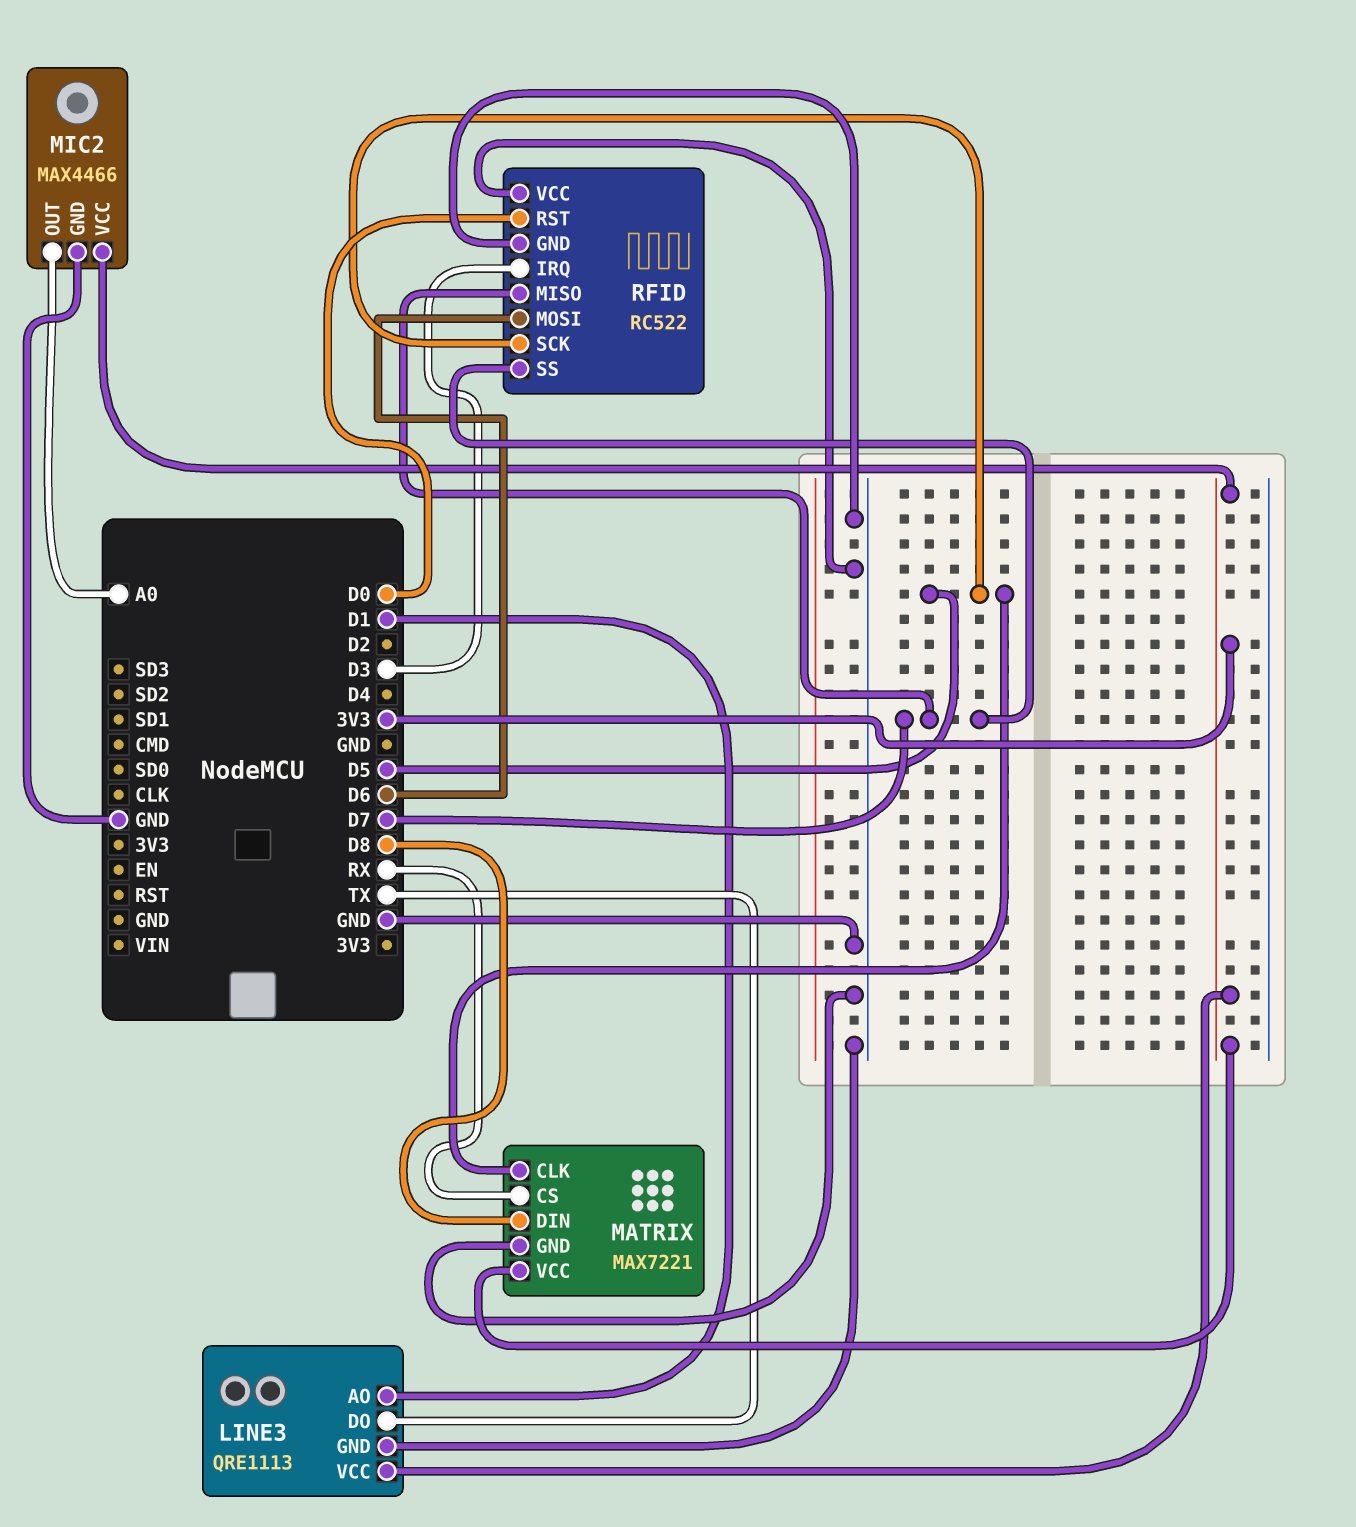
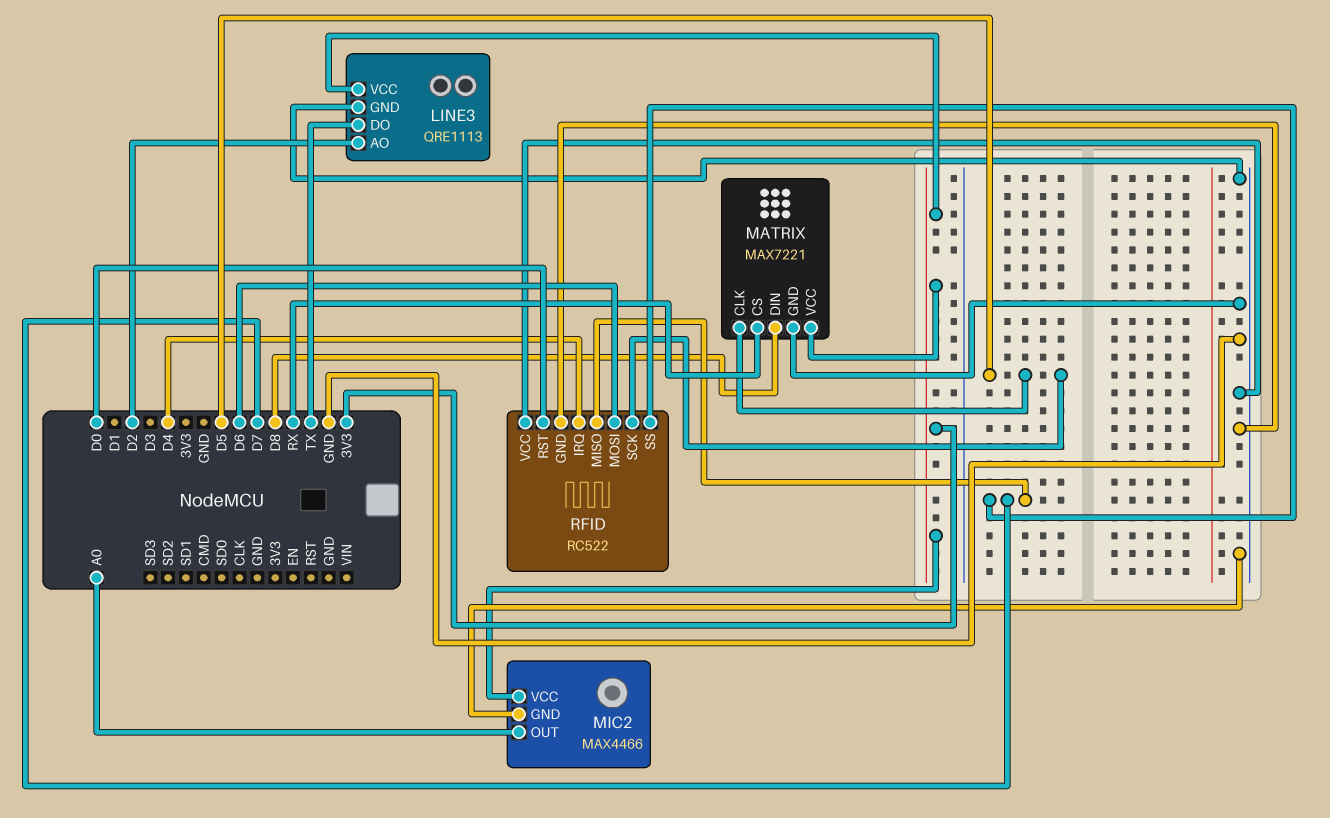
LINE3 pin AO: D1 -> D2
RFID pin IRQ: D3 -> D4

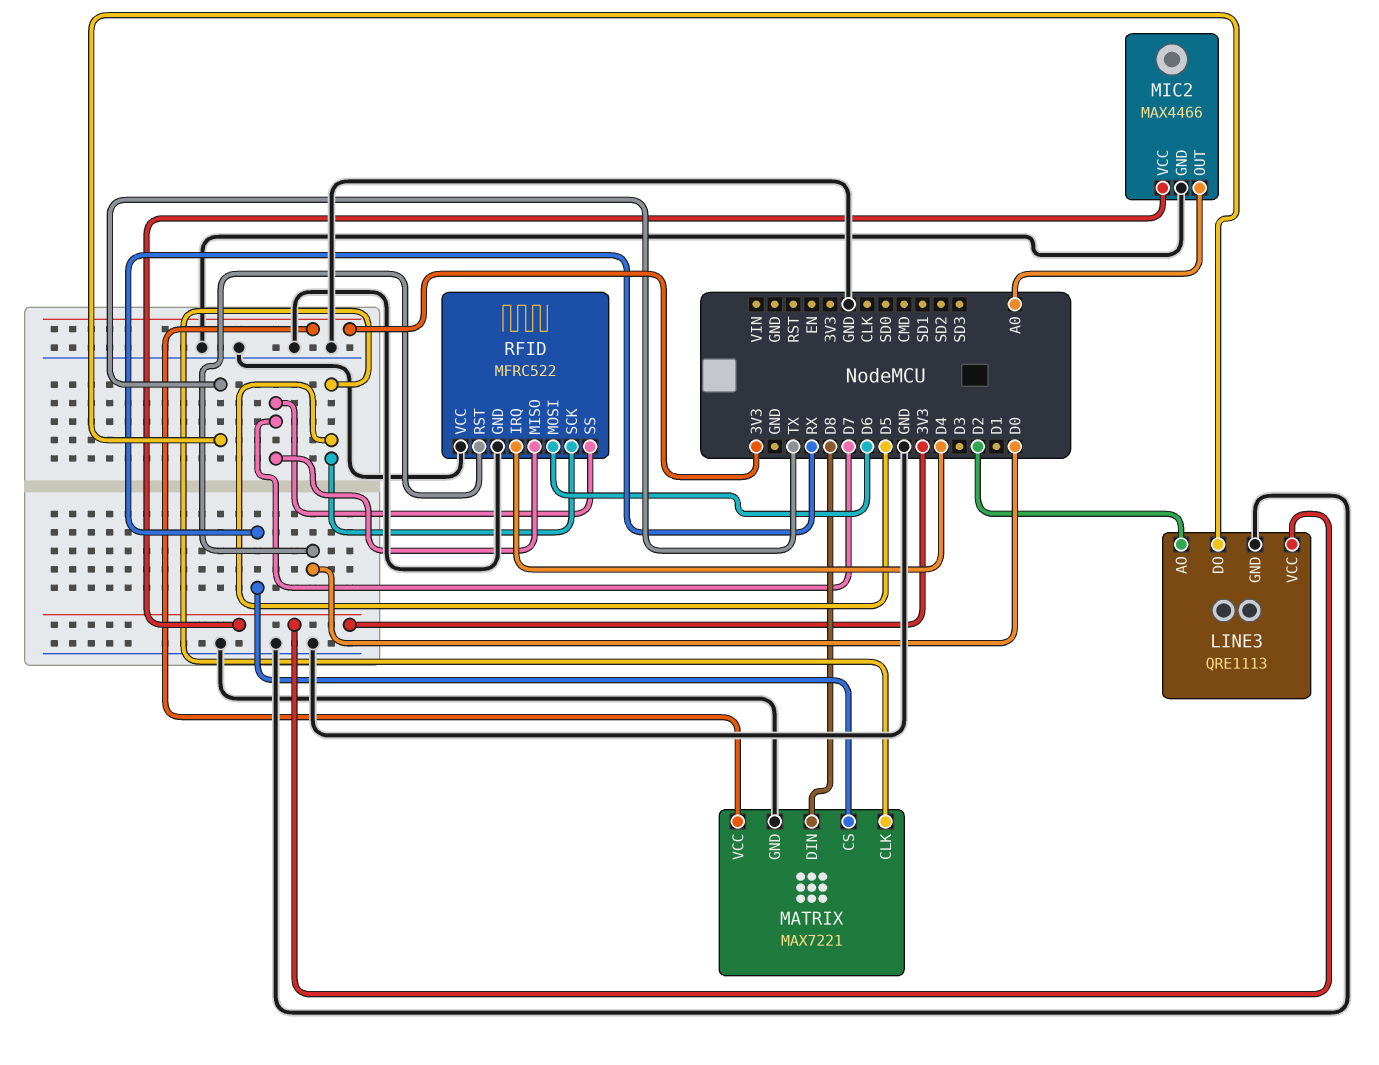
RFID: RC522 -> MFRC522

